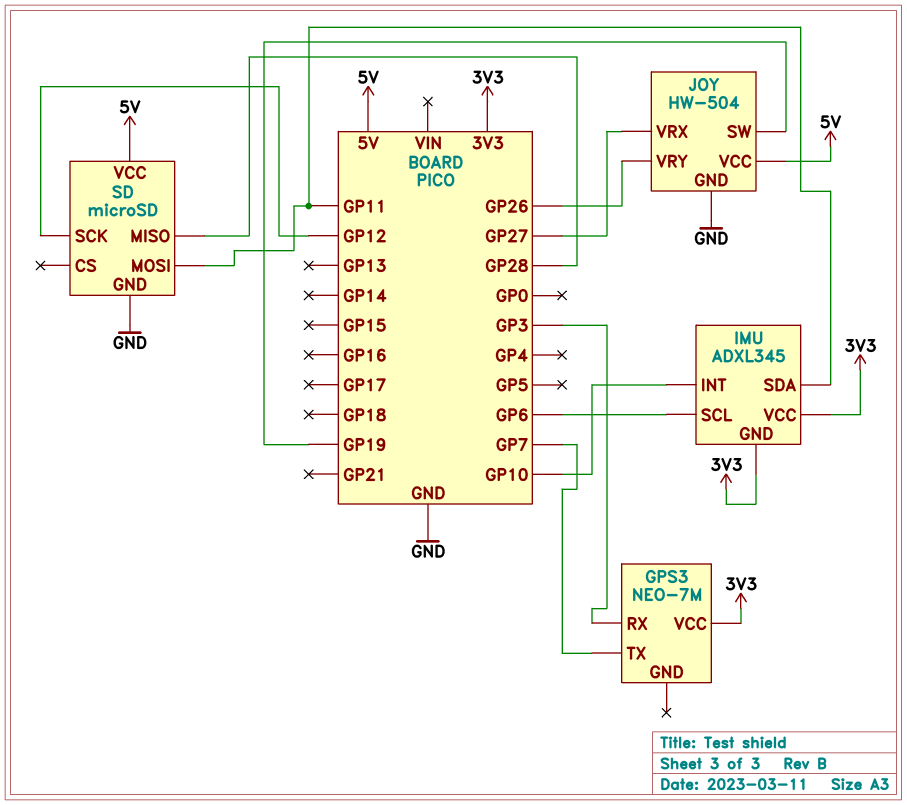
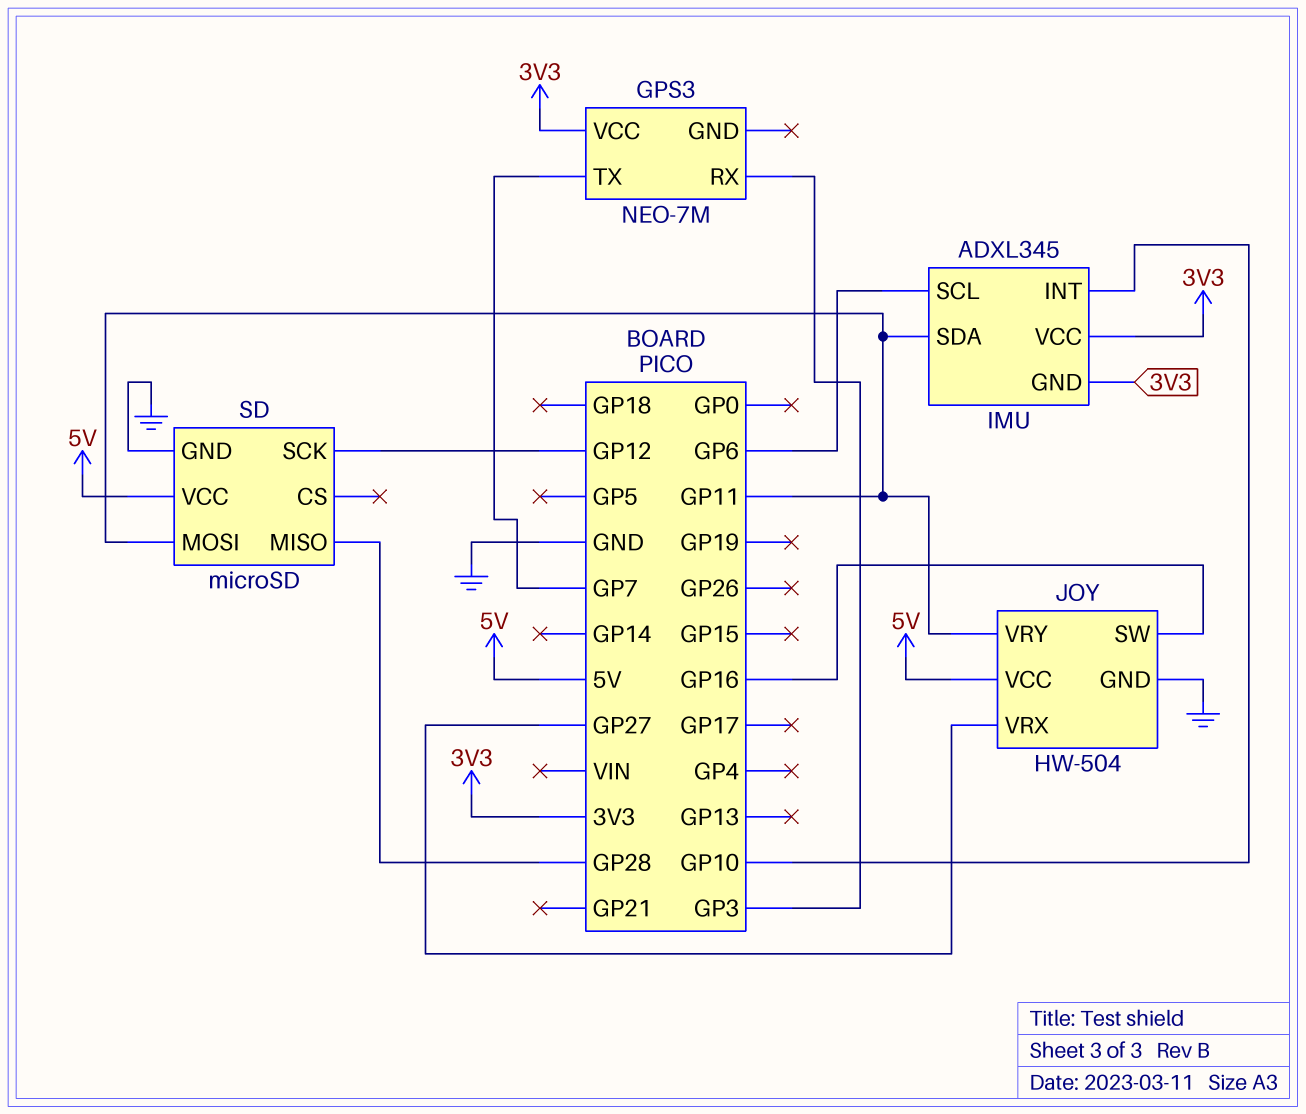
JOY pin SW: GP19 -> GP16
JOY pin VRY: GP26 -> GP11

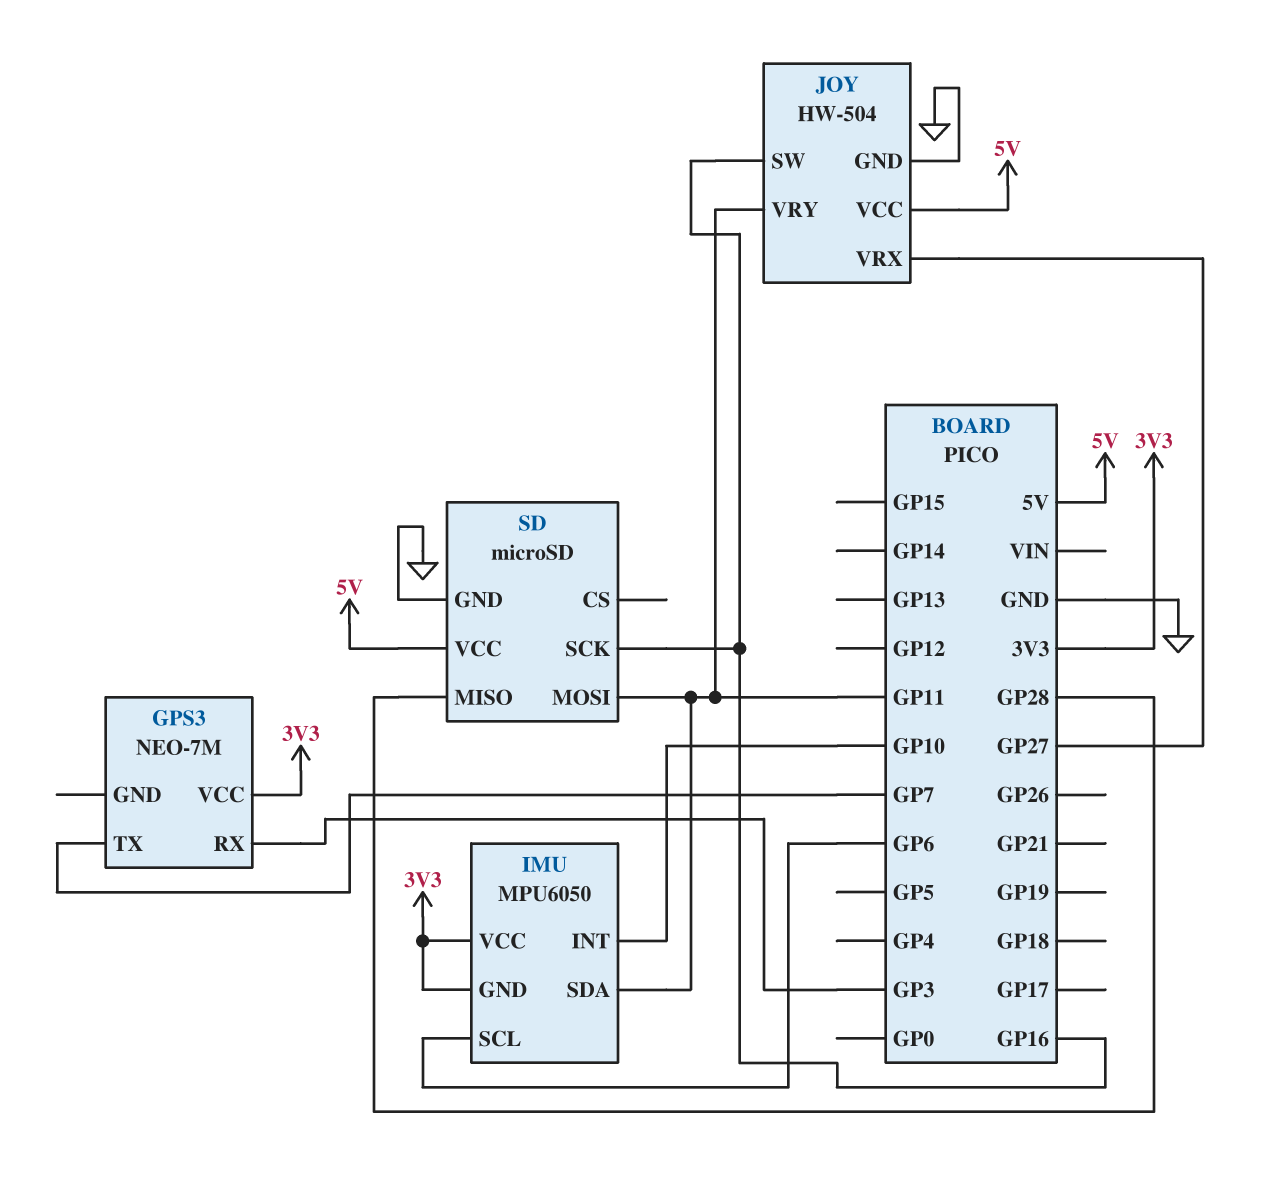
IMU: ADXL345 -> MPU6050
SD pin SCK: GP12 -> GP16

